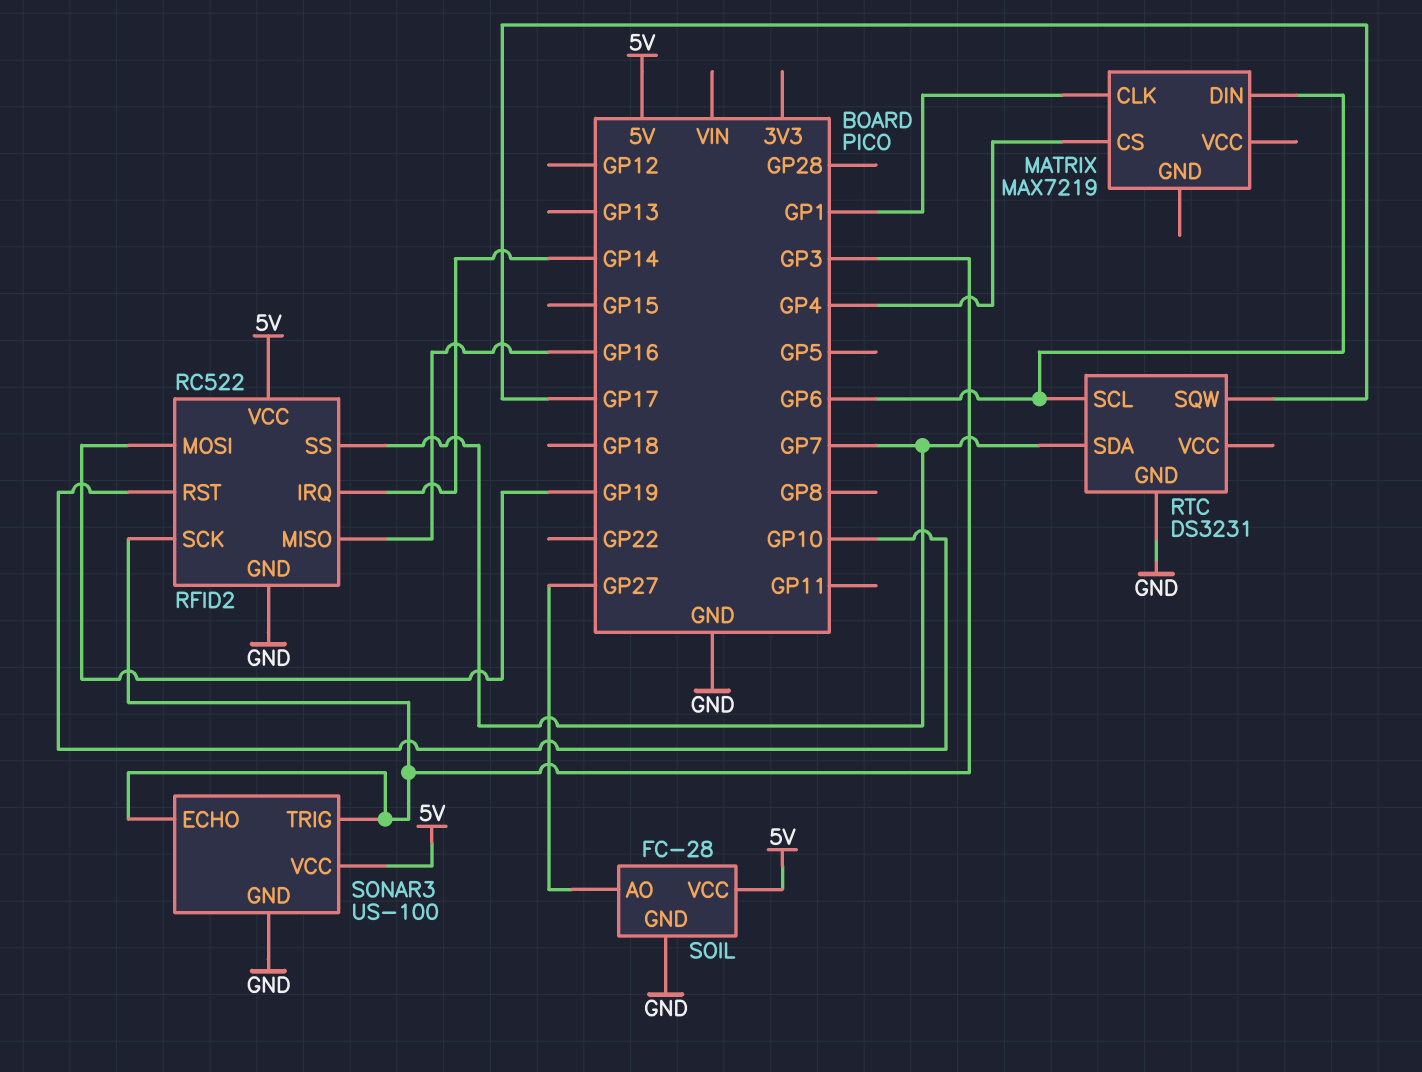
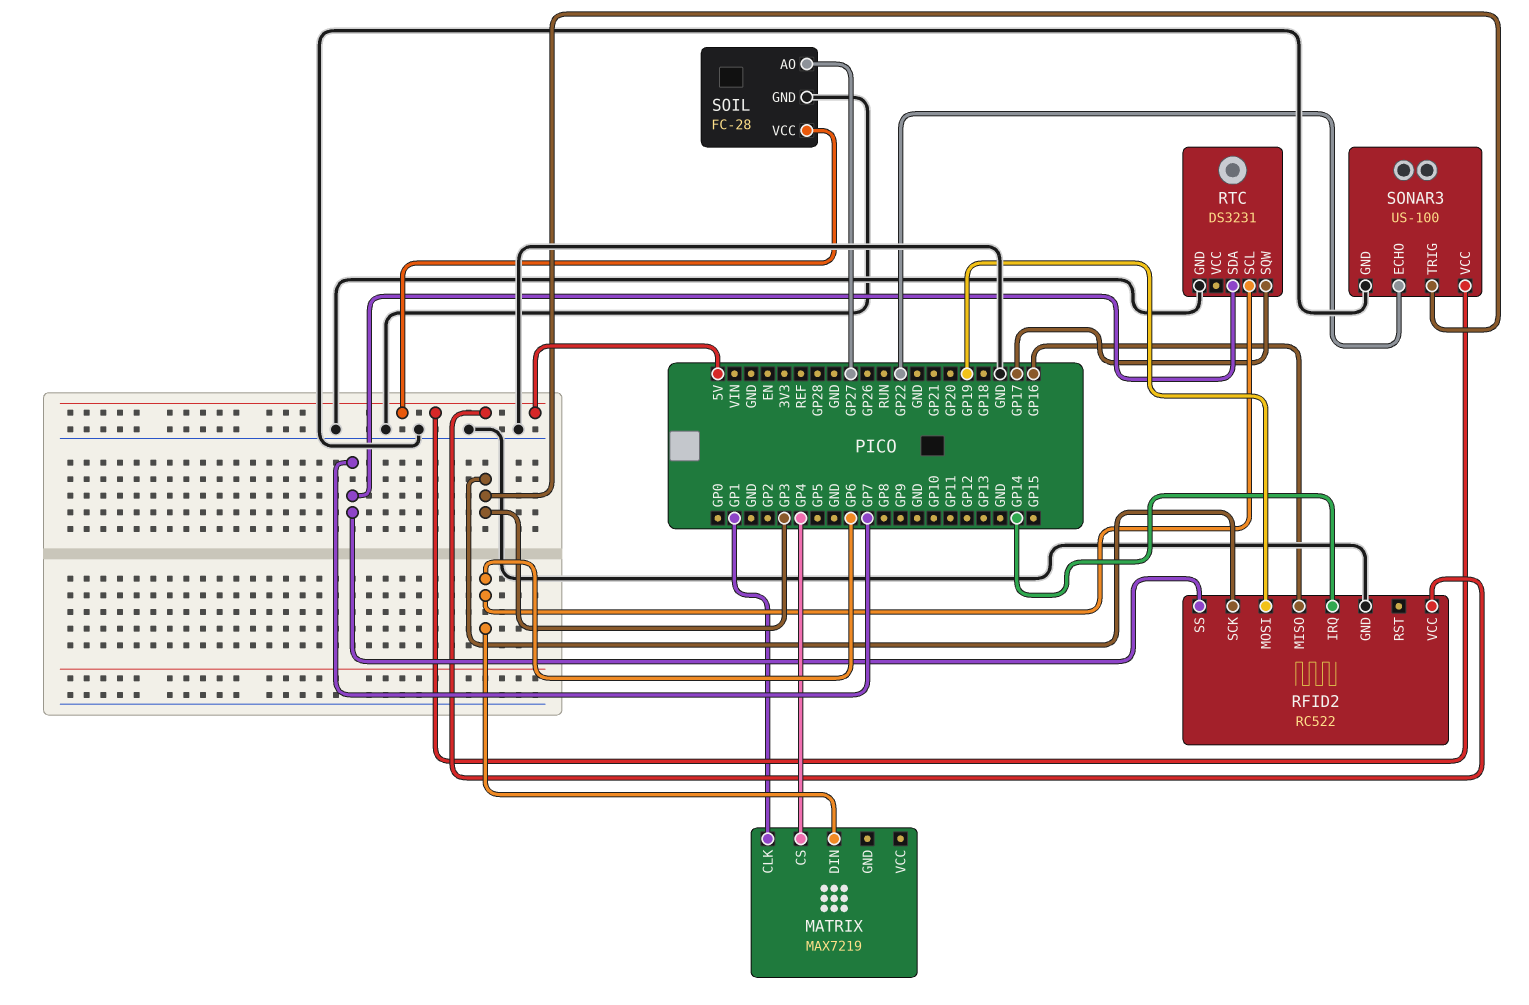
RFID2 pin RST: GP10 -> none
SONAR3 pin ECHO: GP3 -> GP22

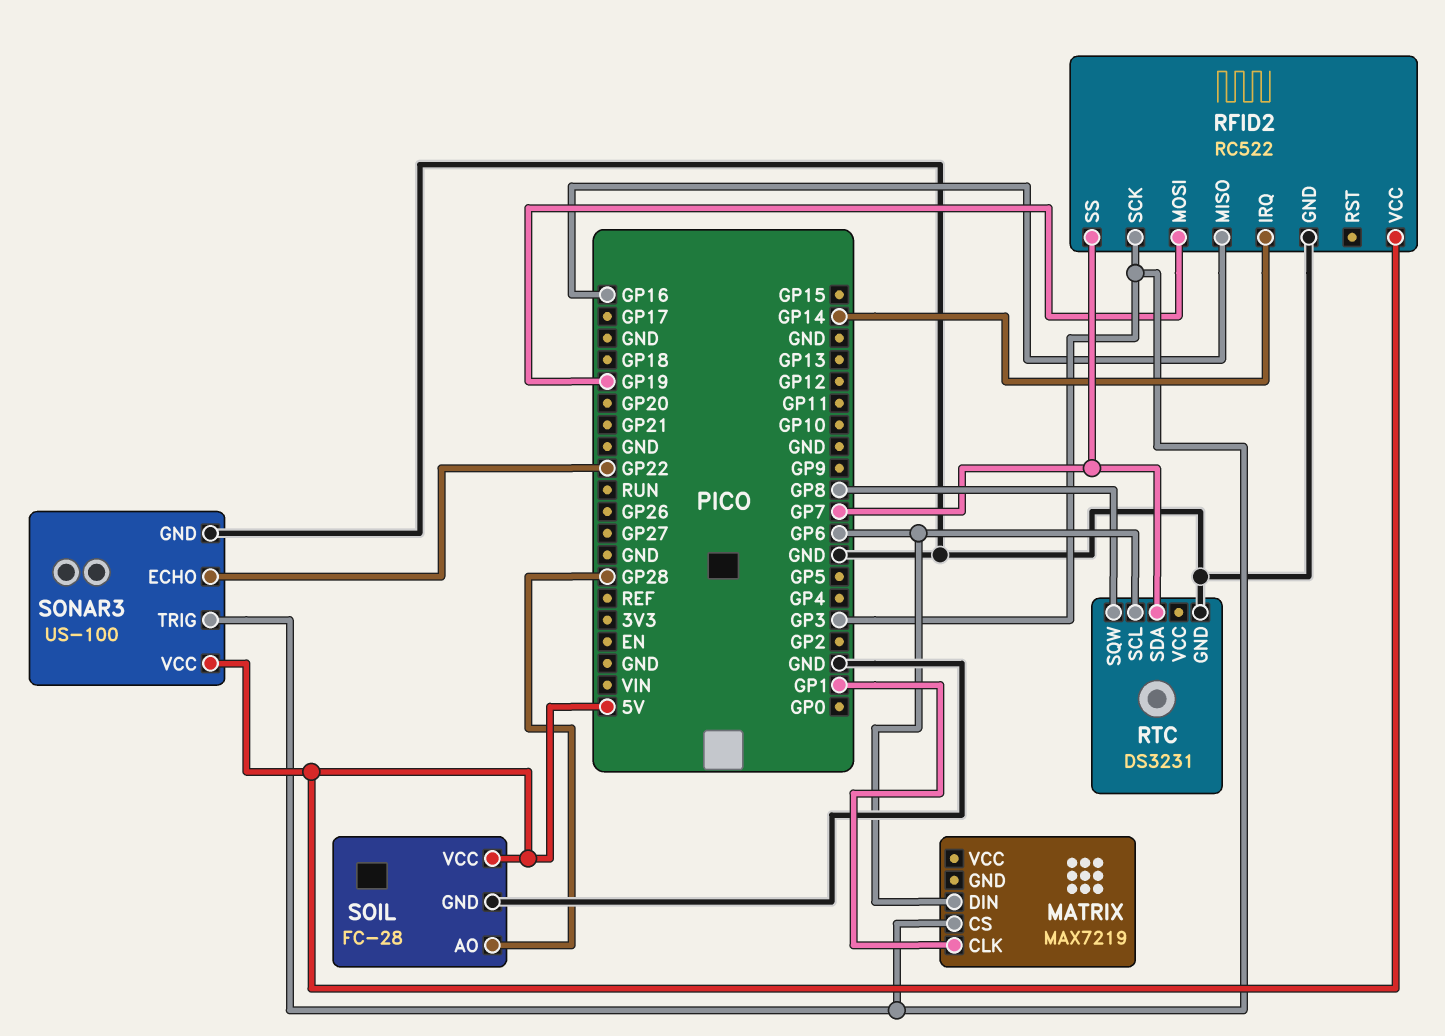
MATRIX pin CS: GP4 -> GP3
RTC pin SQW: GP17 -> GP8
SOIL pin AO: GP27 -> GP28

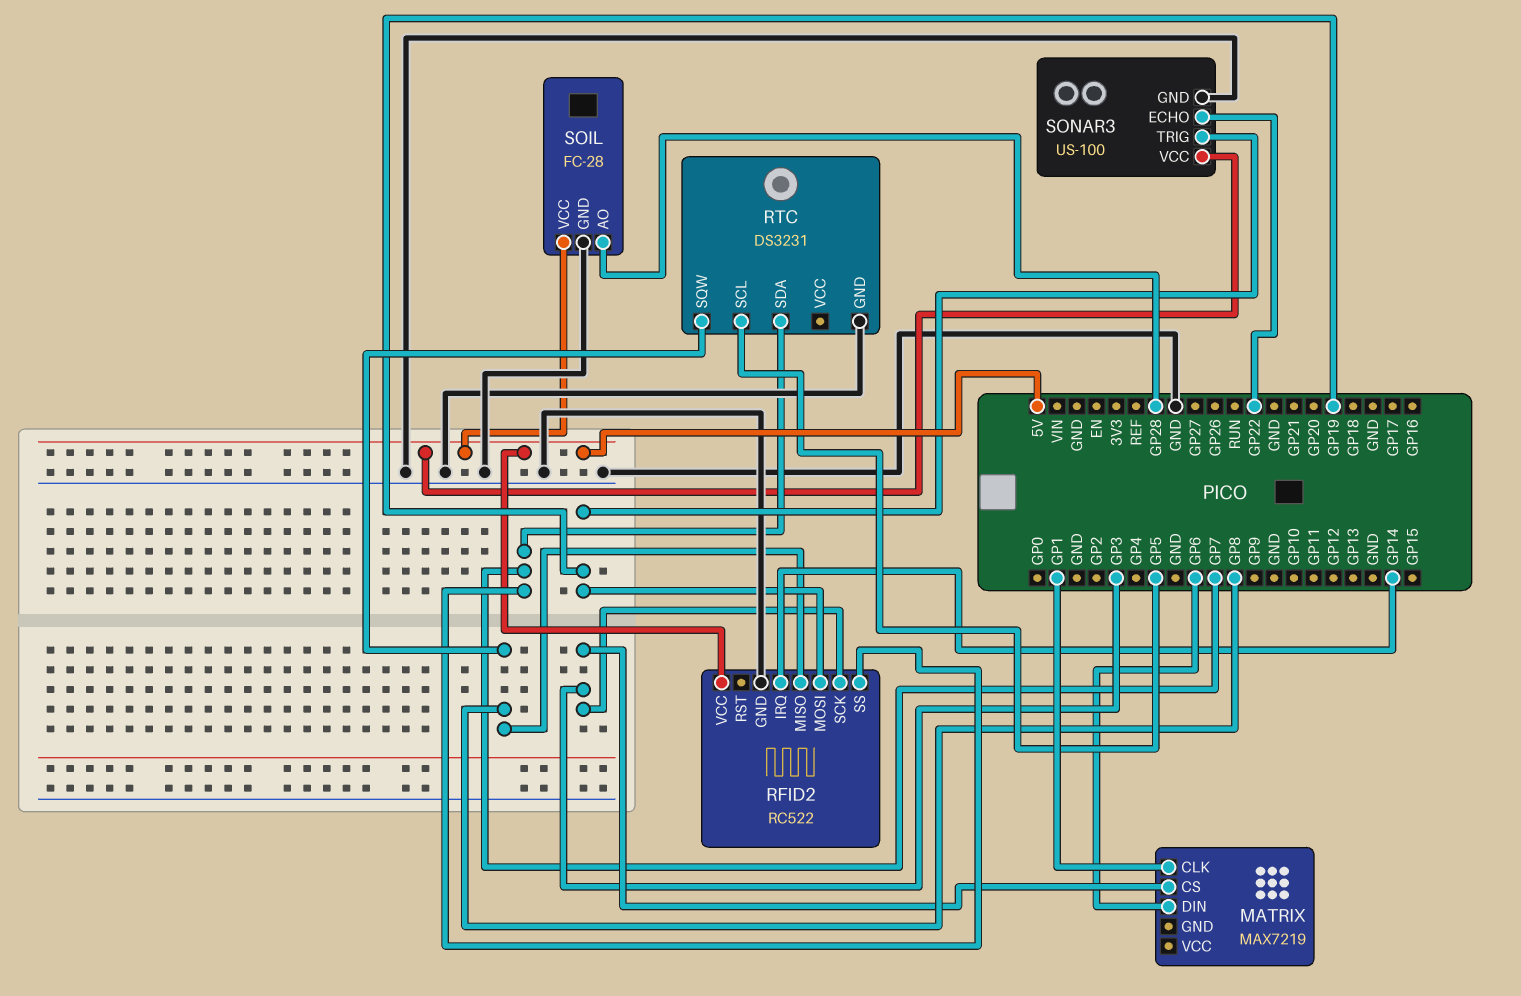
RFID2 pin MISO: GP16 -> GP8
RTC pin SCL: GP6 -> GP5
SONAR3 pin TRIG: GP3 -> GP19

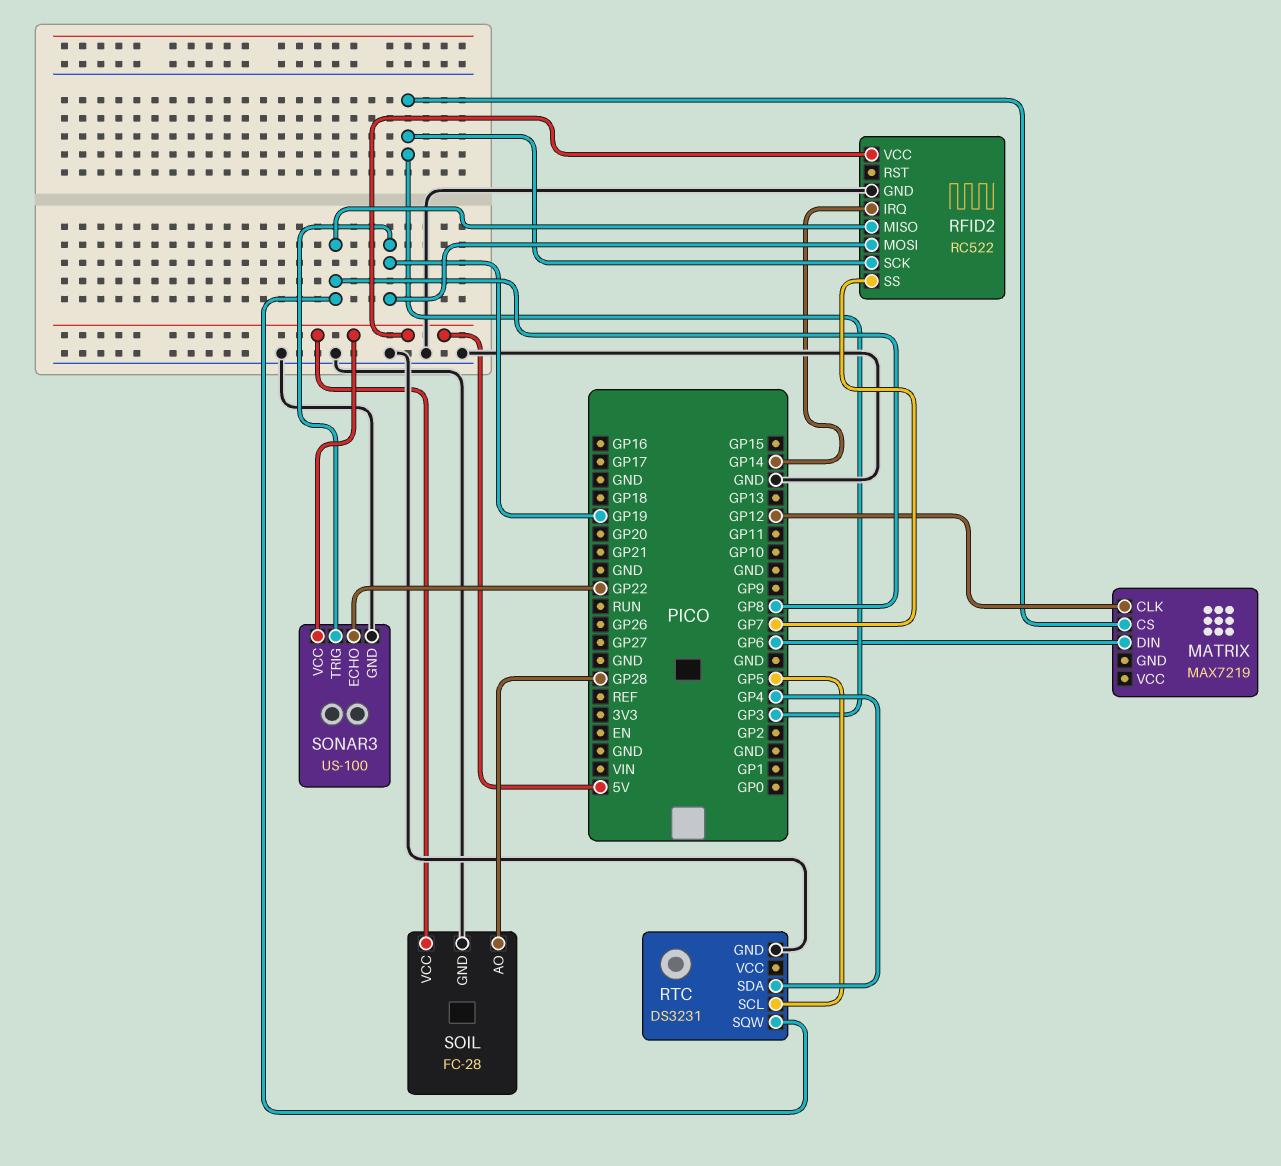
MATRIX pin CLK: GP1 -> GP12
RTC pin SDA: GP7 -> GP4

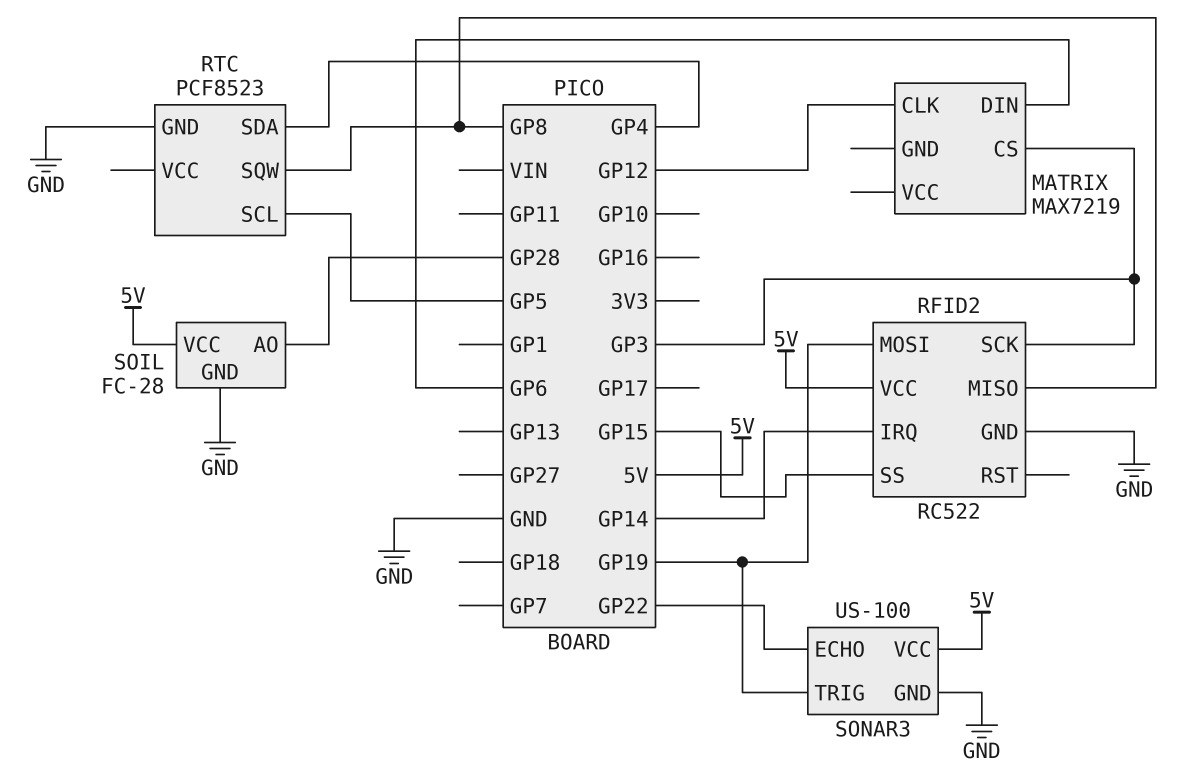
RFID2 pin SS: GP7 -> GP15
RTC: DS3231 -> PCF8523

